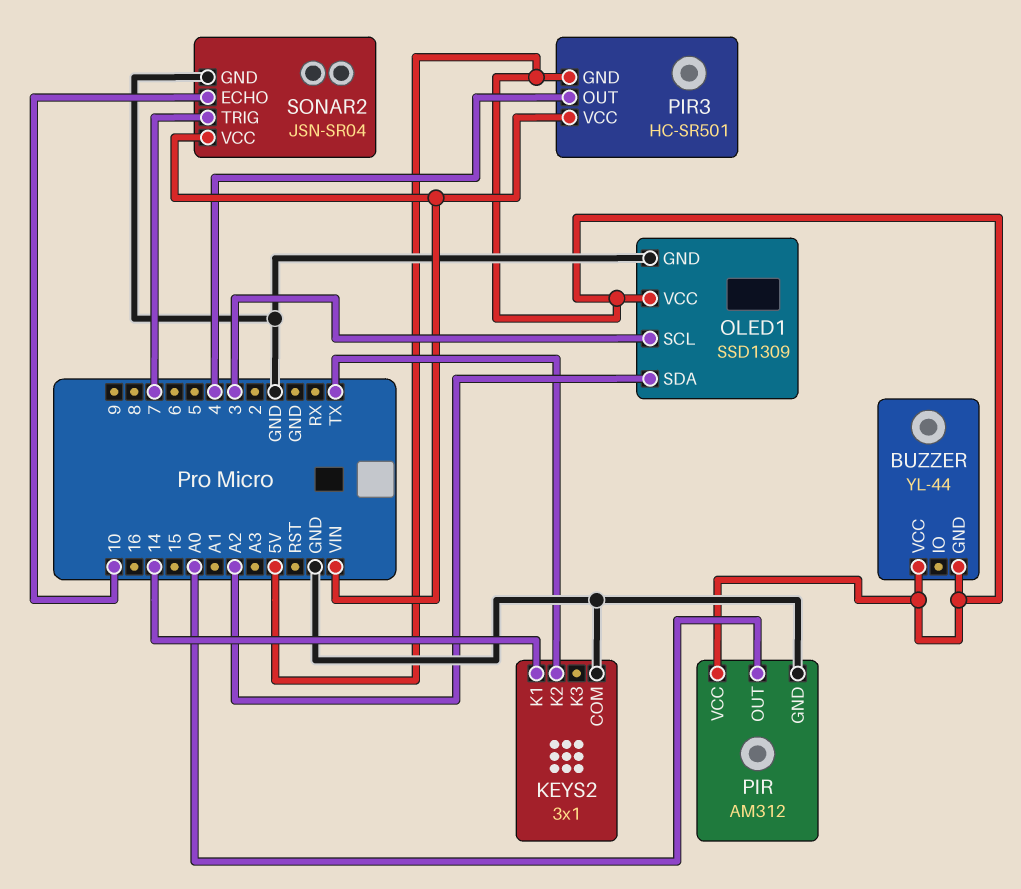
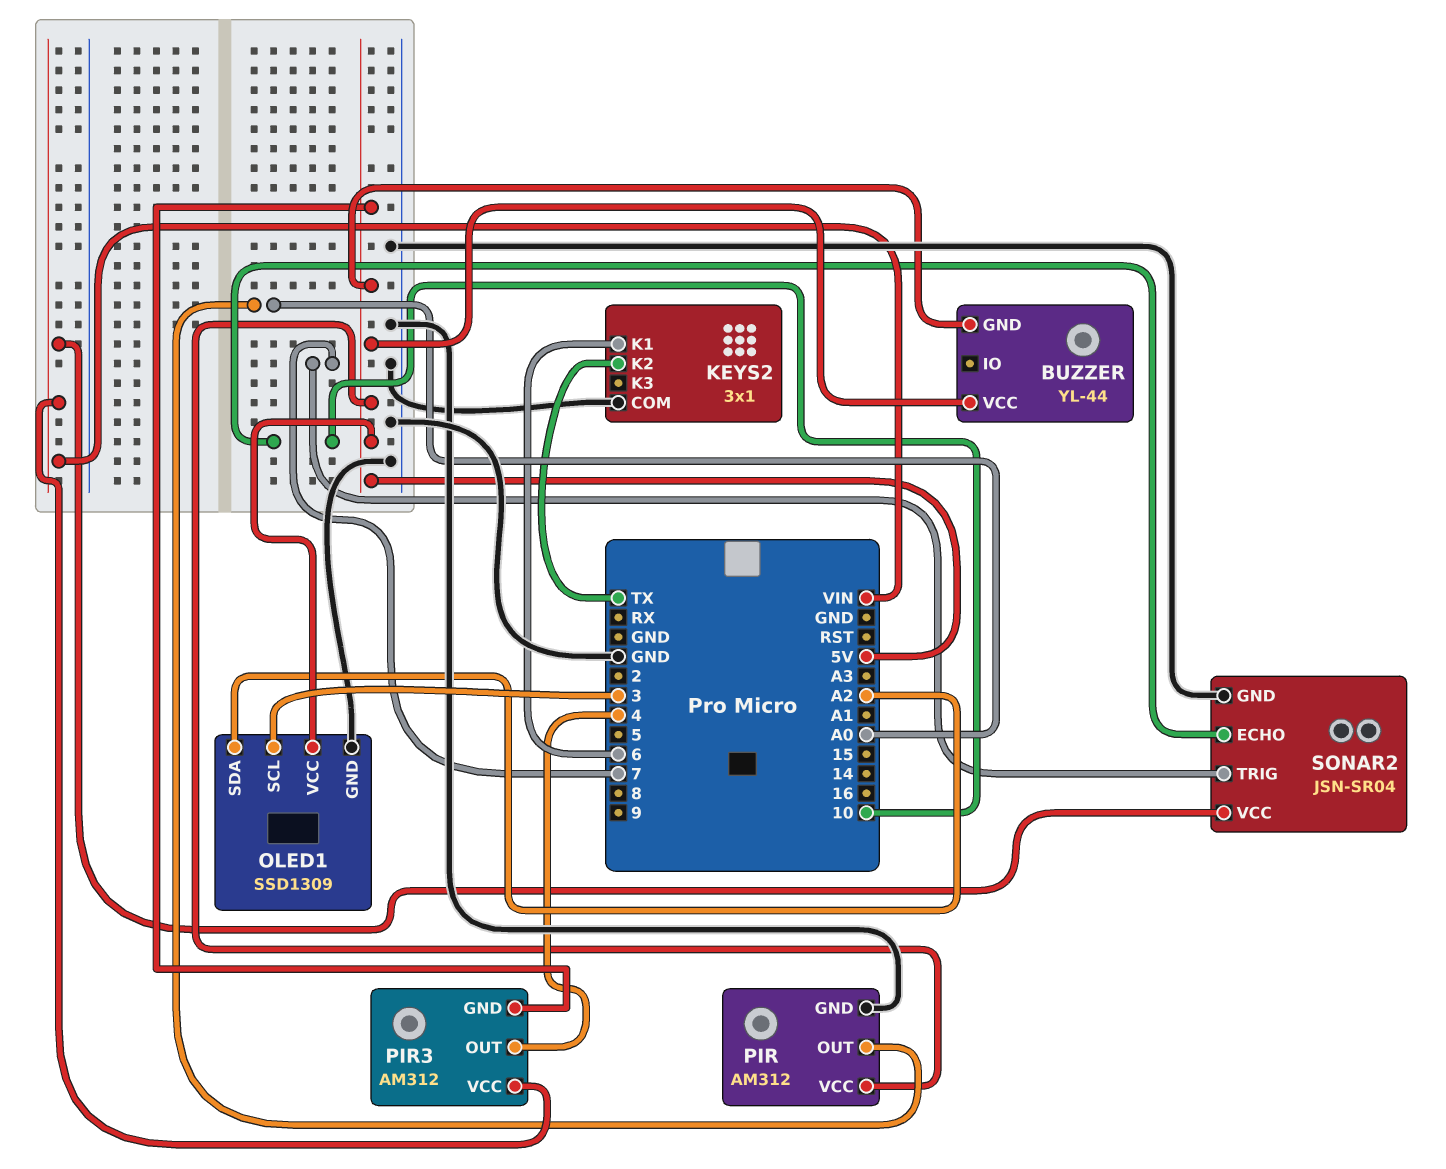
KEYS2 pin K1: 14 -> 6
PIR3: HC-SR501 -> AM312

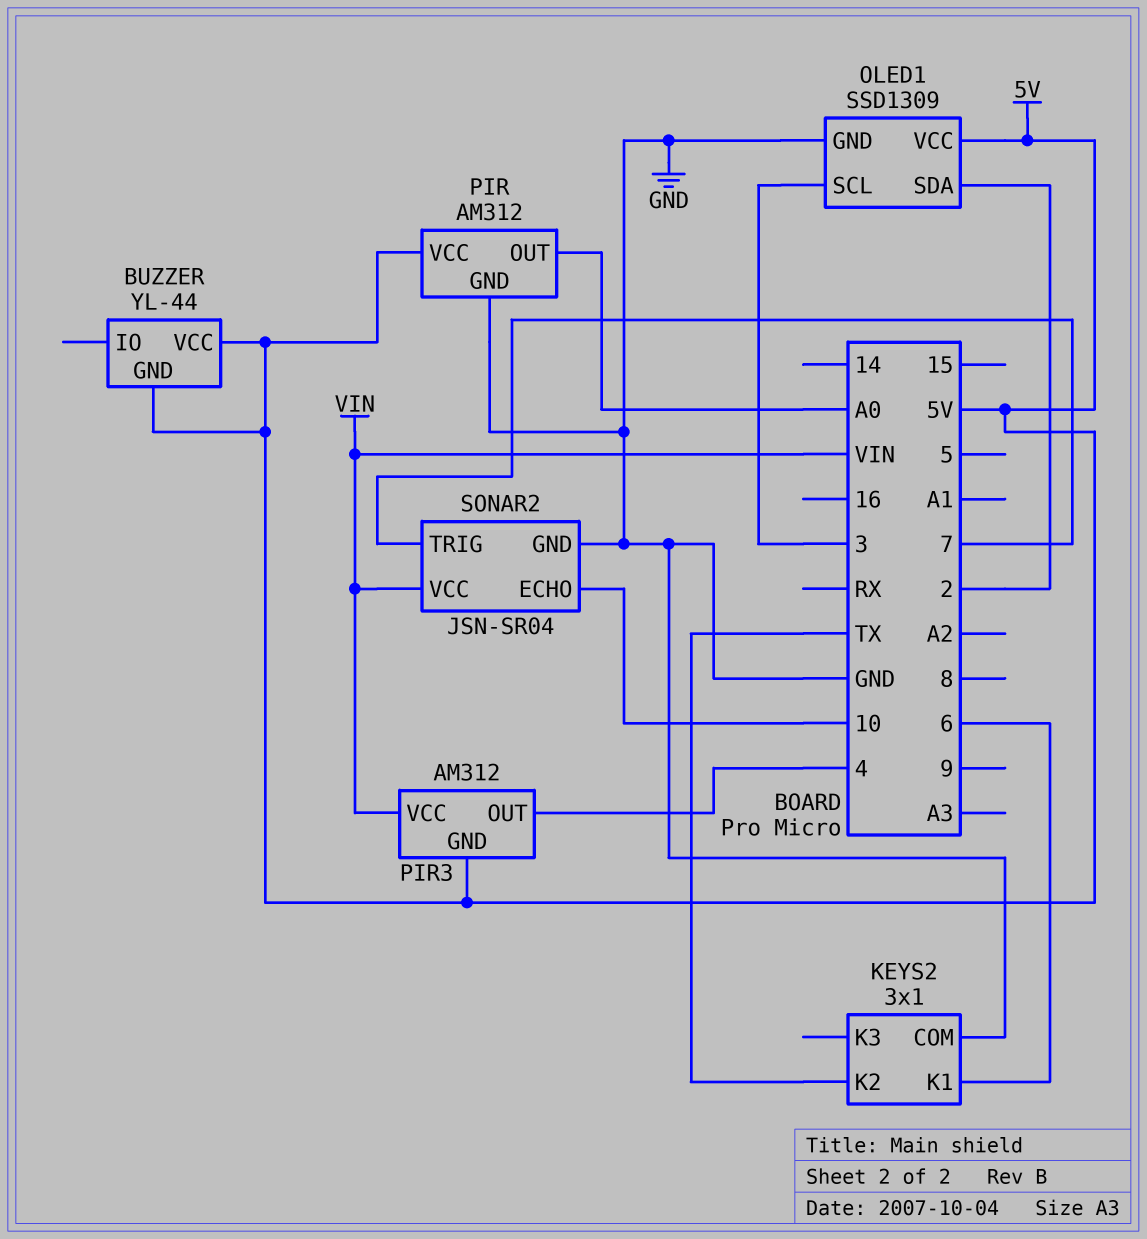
OLED1 pin SDA: A2 -> 2

